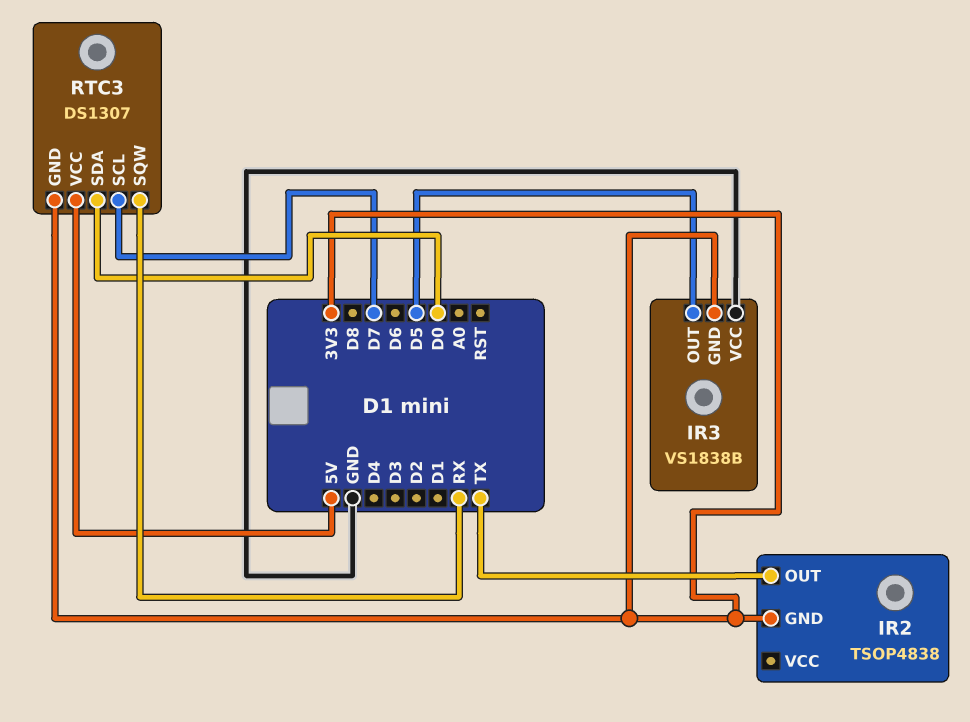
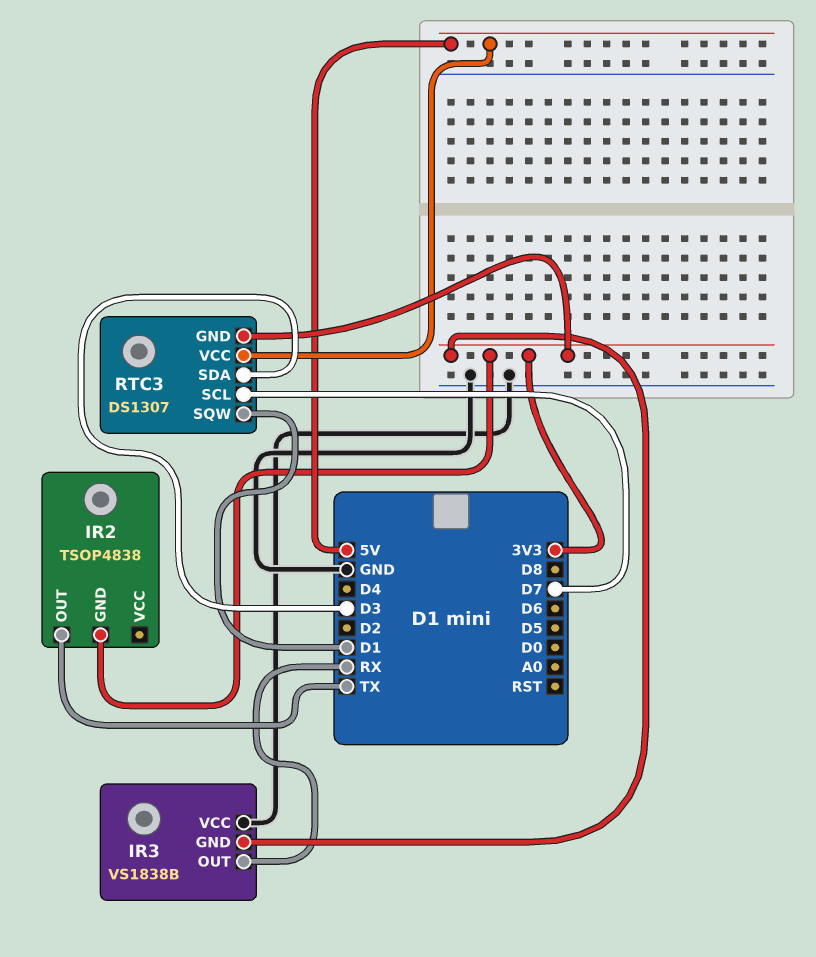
IR3 pin OUT: D5 -> RX
RTC3 pin SDA: D0 -> D3
RTC3 pin SQW: RX -> D1

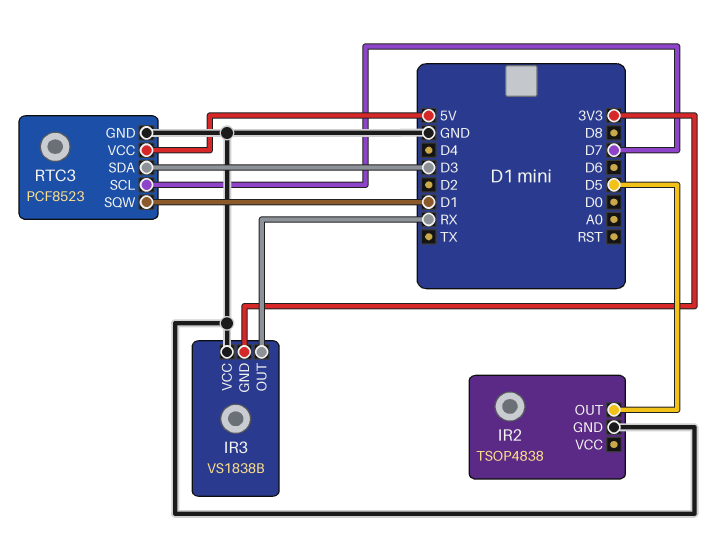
IR2 pin GND: 3V3 -> GND
IR2 pin OUT: TX -> D5
RTC3: DS1307 -> PCF8523
RTC3 pin GND: 3V3 -> GND

